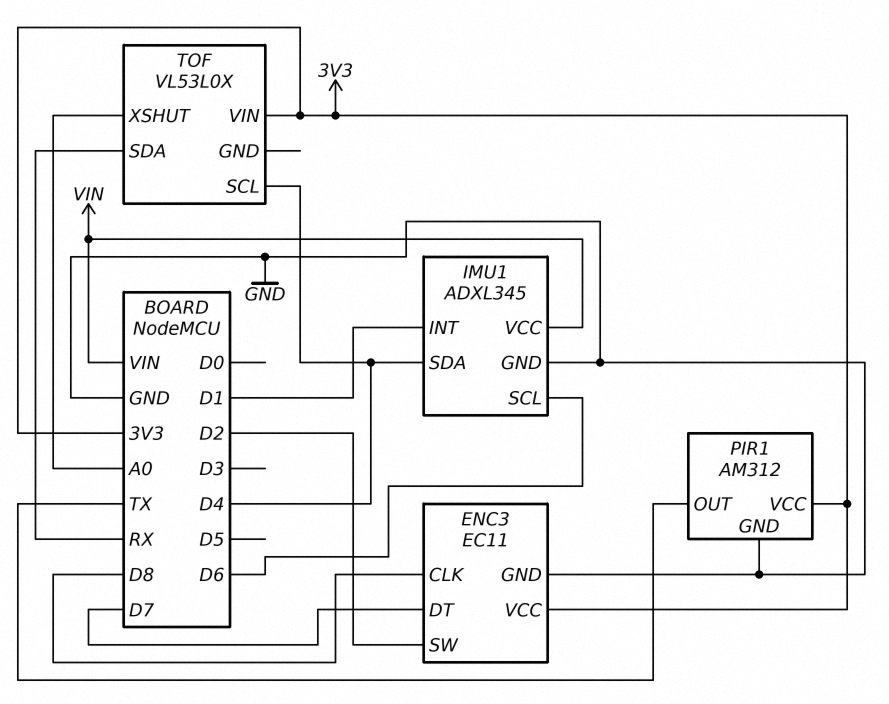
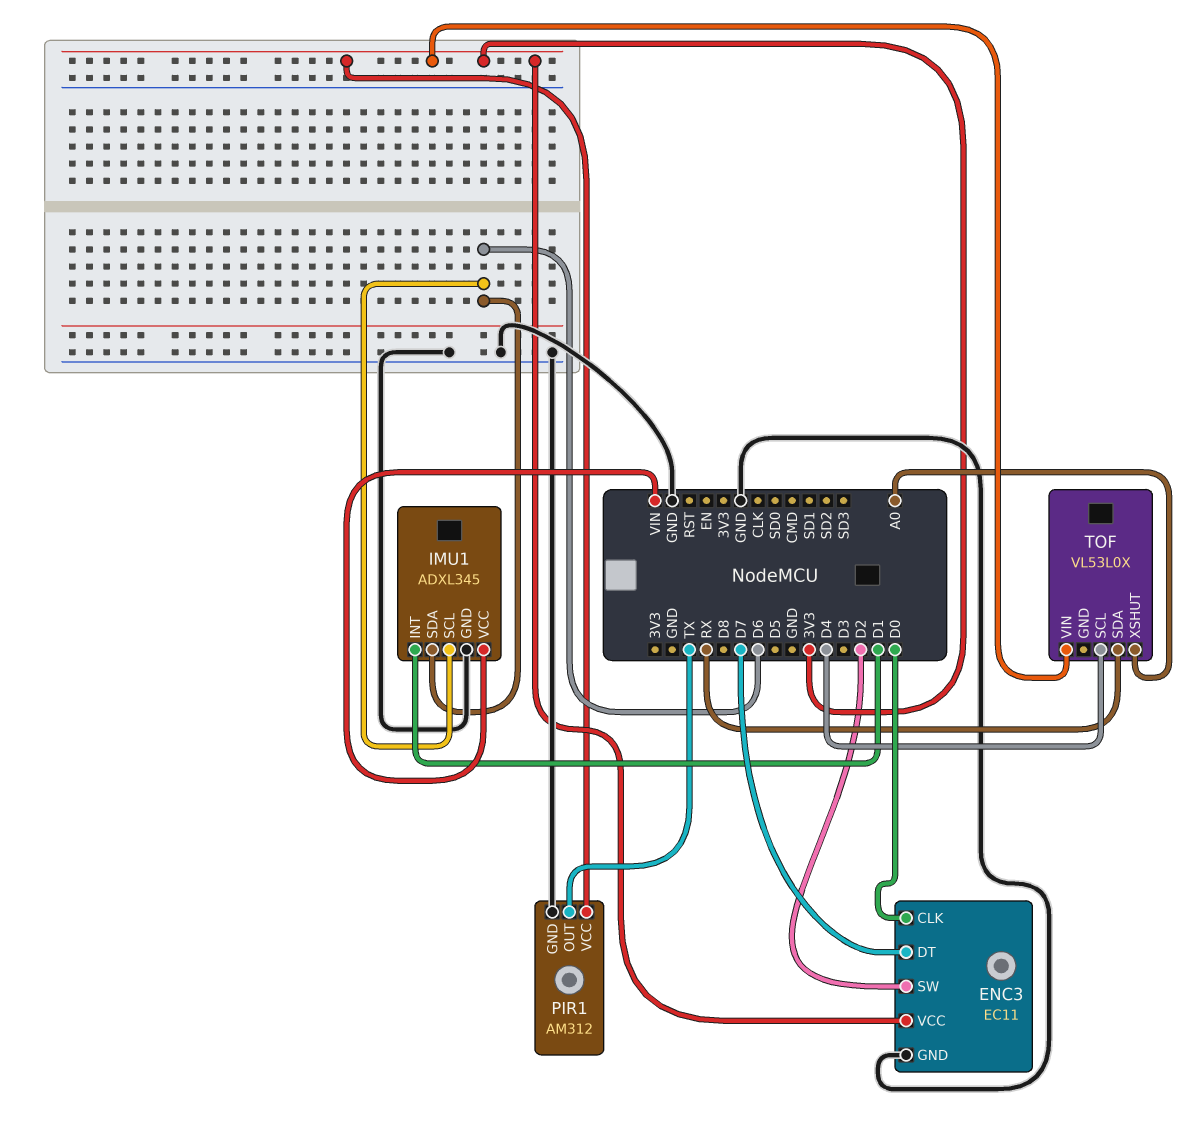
ENC3 pin CLK: D8 -> D0
IMU1 pin SDA: D4 -> D6

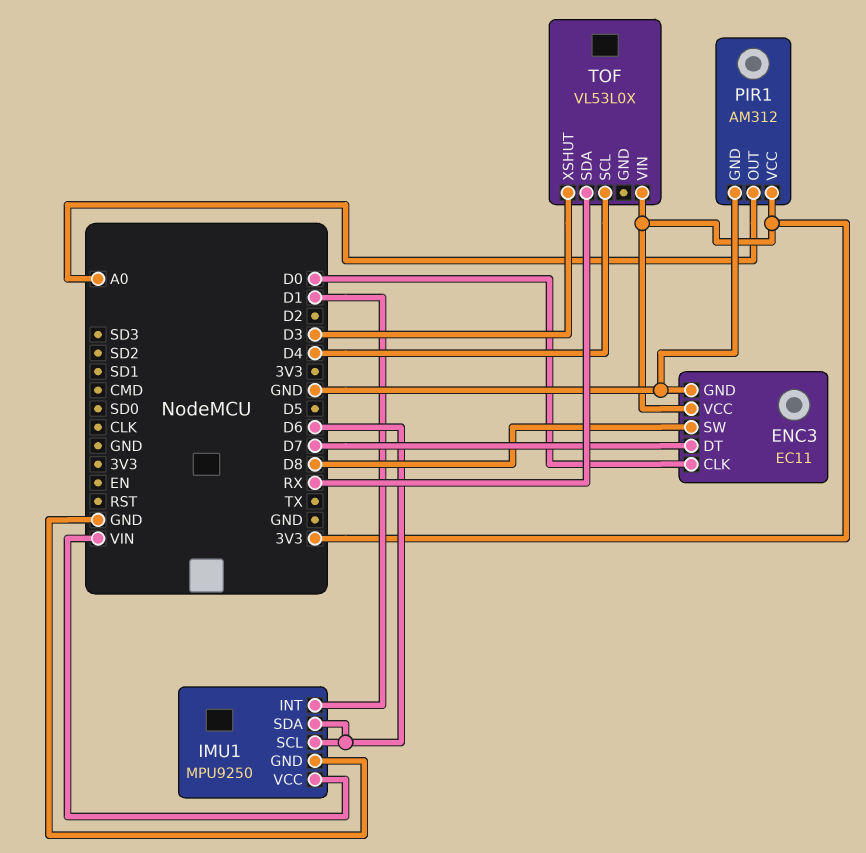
ENC3 pin SW: D2 -> D8
IMU1: ADXL345 -> MPU9250
PIR1 pin OUT: TX -> A0
TOF pin XSHUT: A0 -> D3

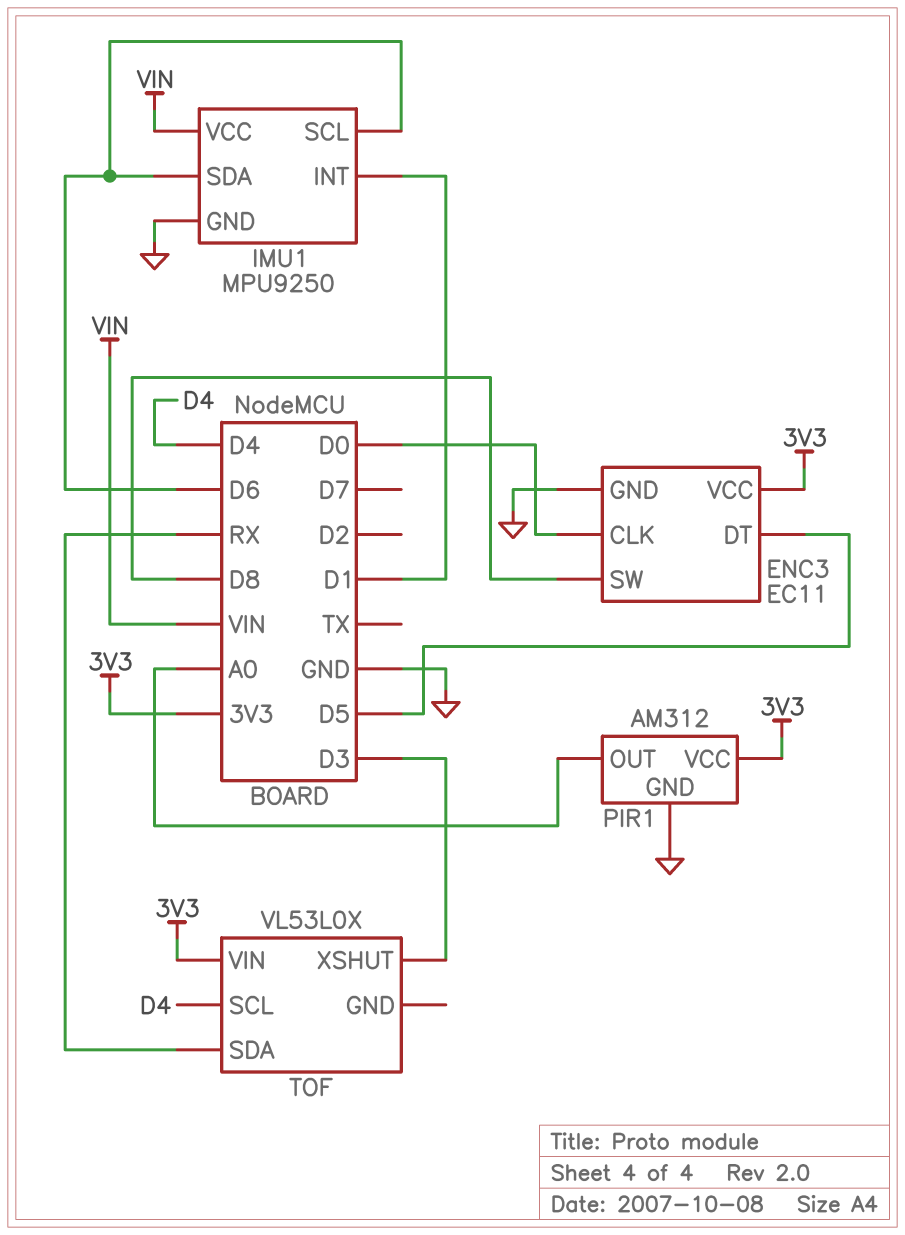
ENC3 pin DT: D7 -> D5

